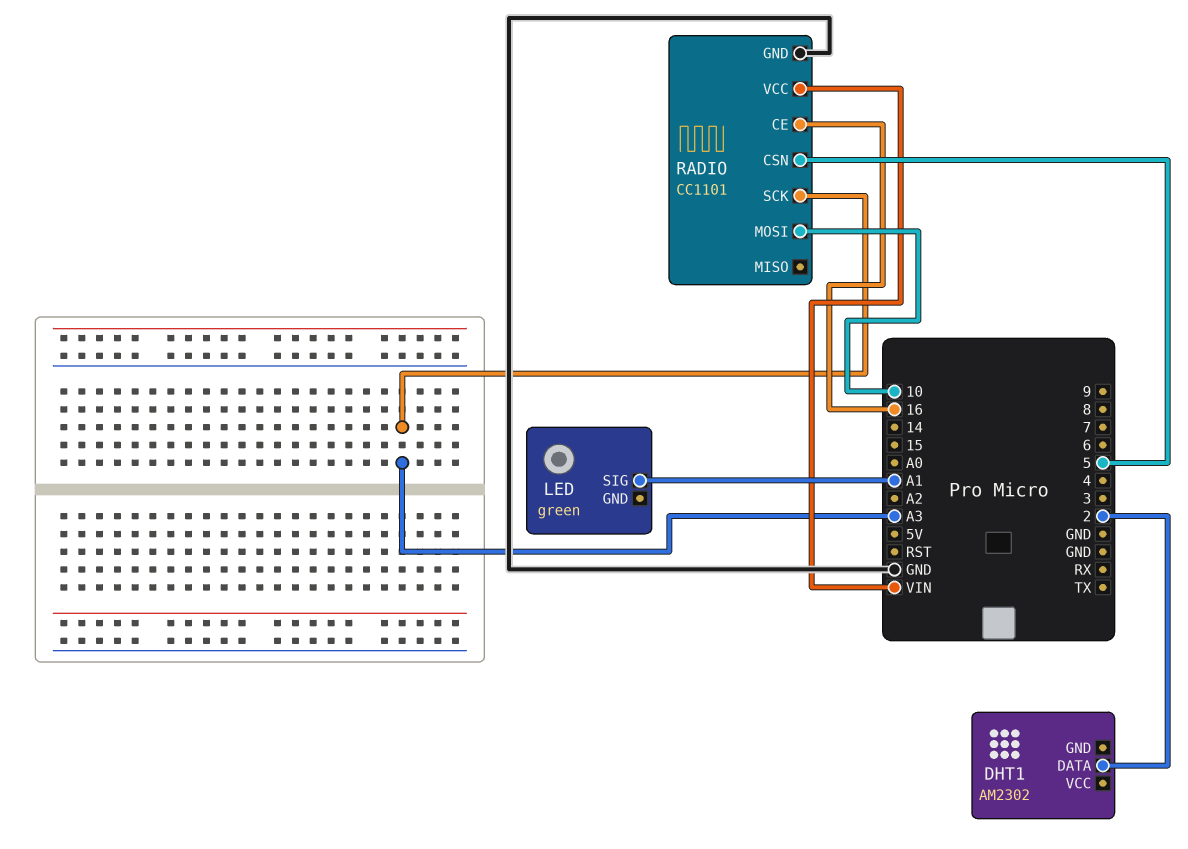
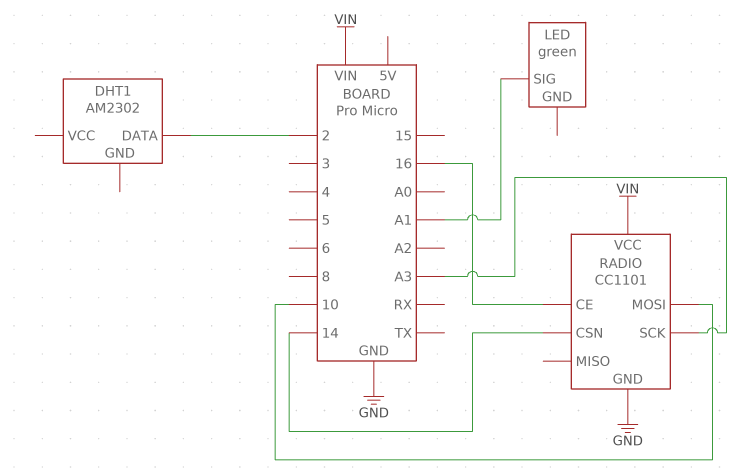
RADIO pin CSN: 5 -> 14

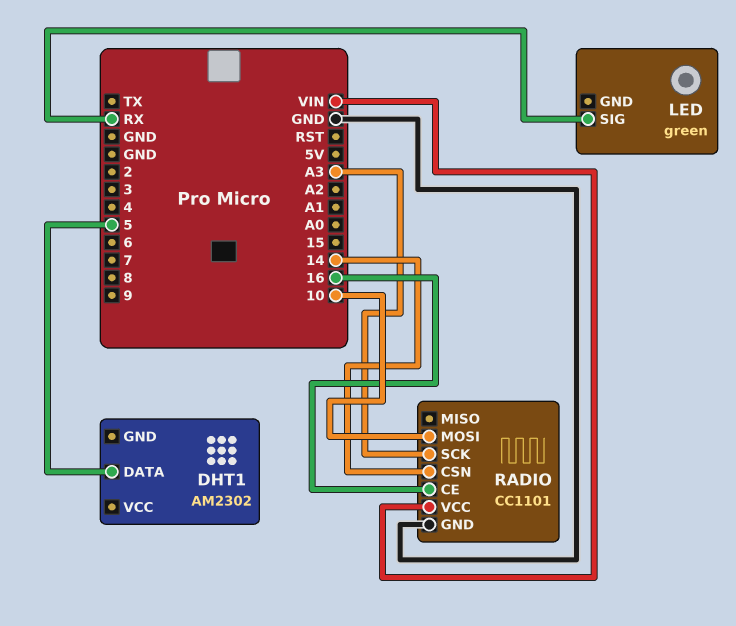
DHT1 pin DATA: 2 -> 5
LED pin SIG: A1 -> RX

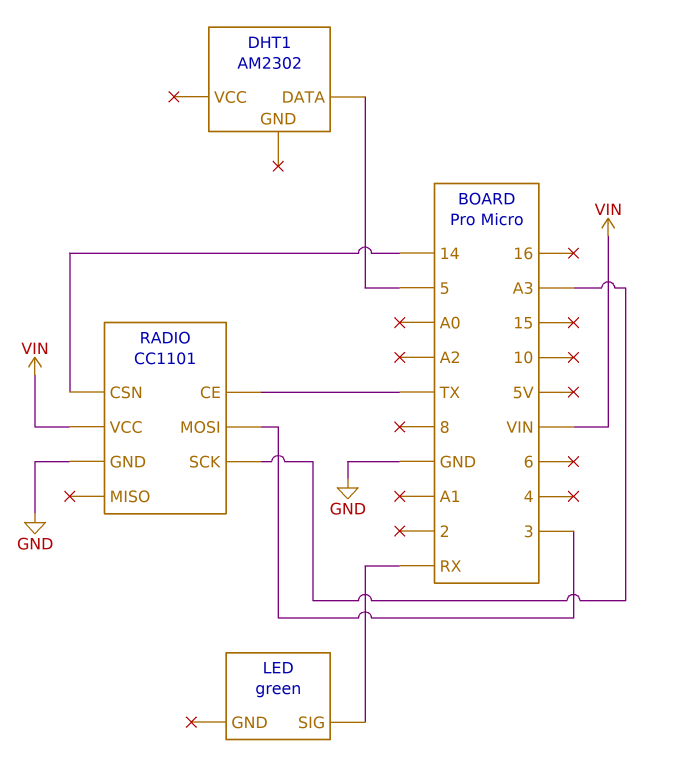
RADIO pin CE: 16 -> TX
RADIO pin MOSI: 10 -> 3

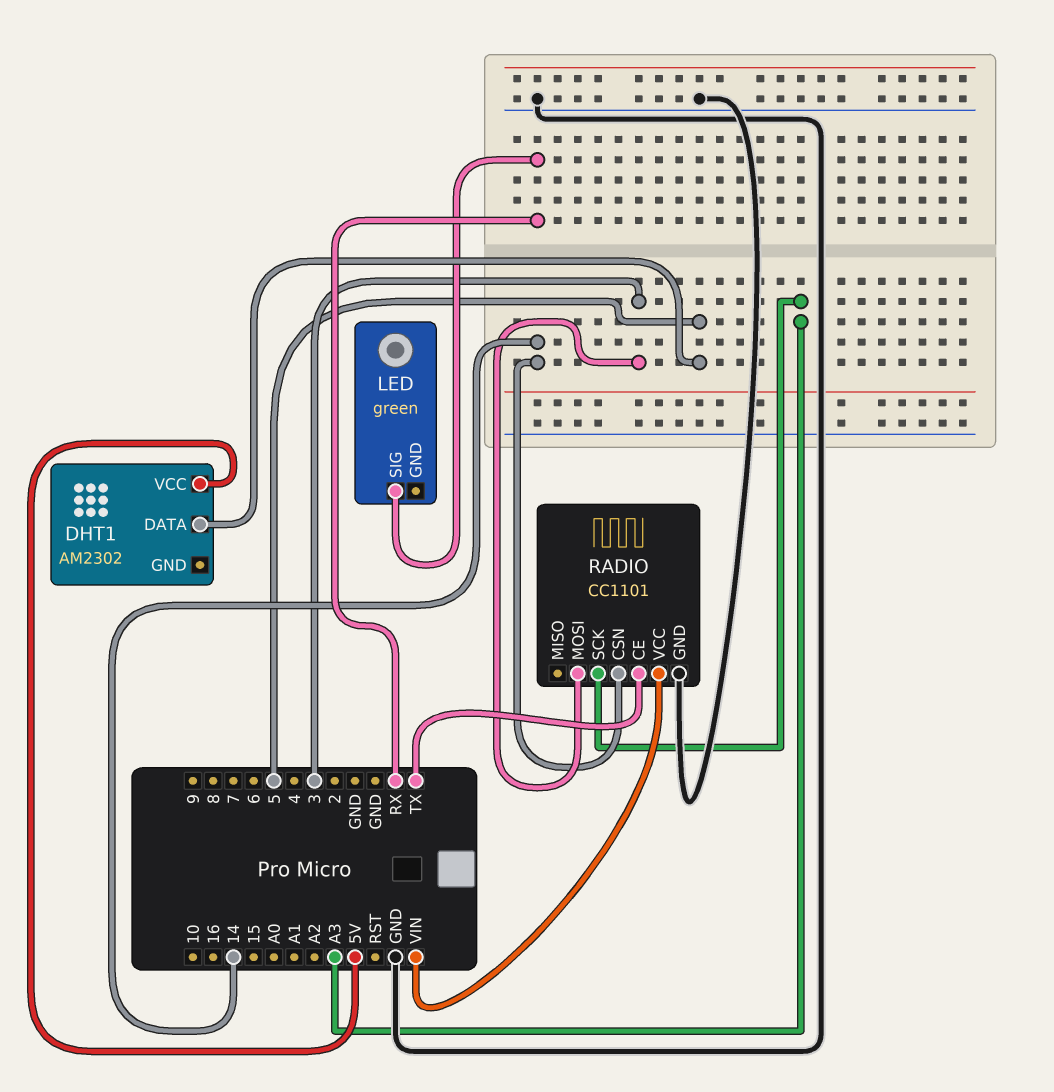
DHT1 pin VCC: none -> 5V

